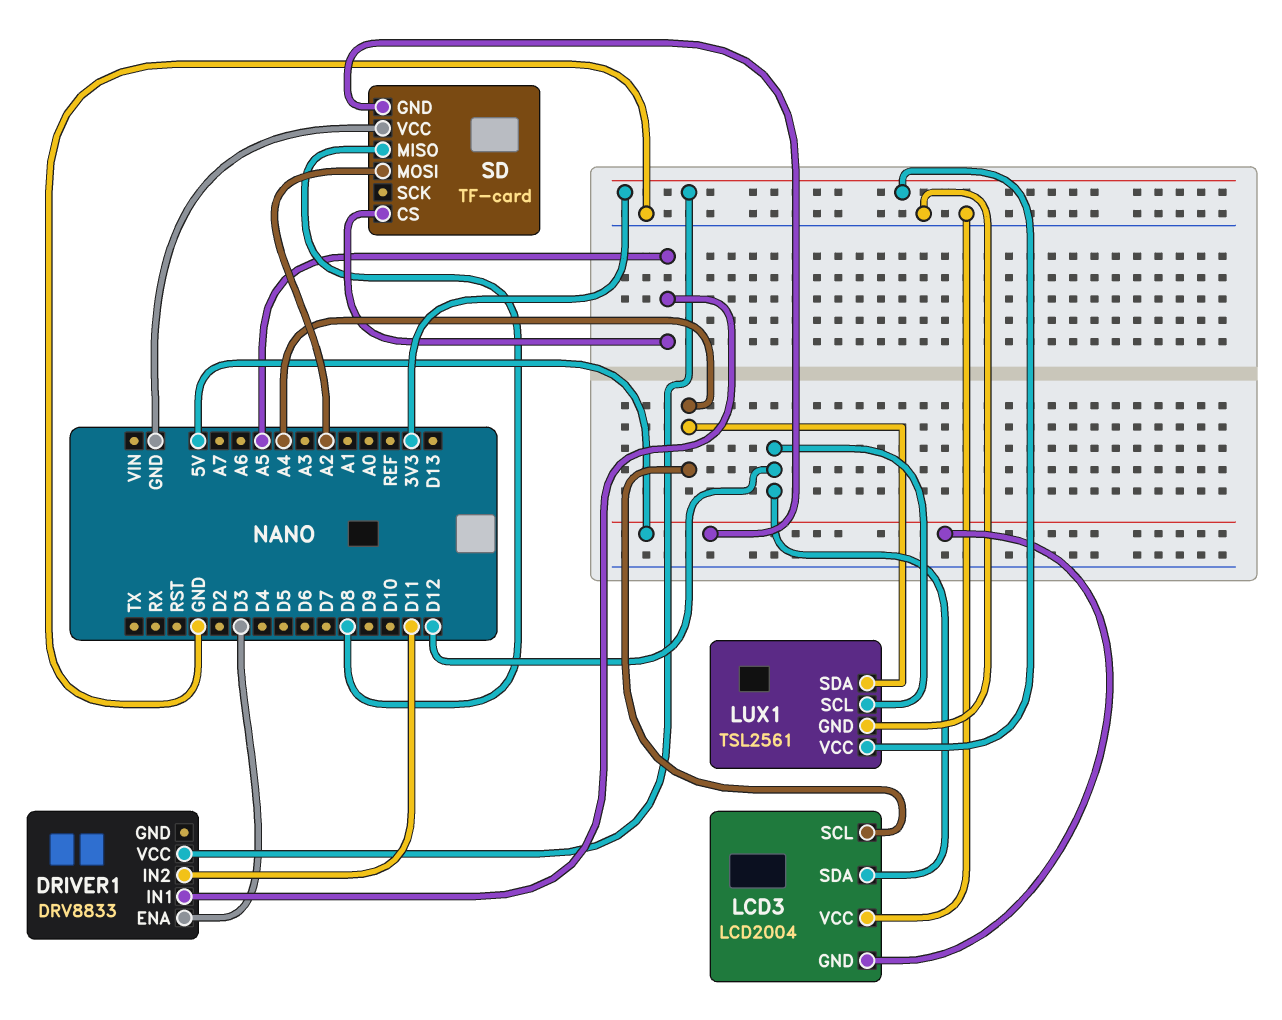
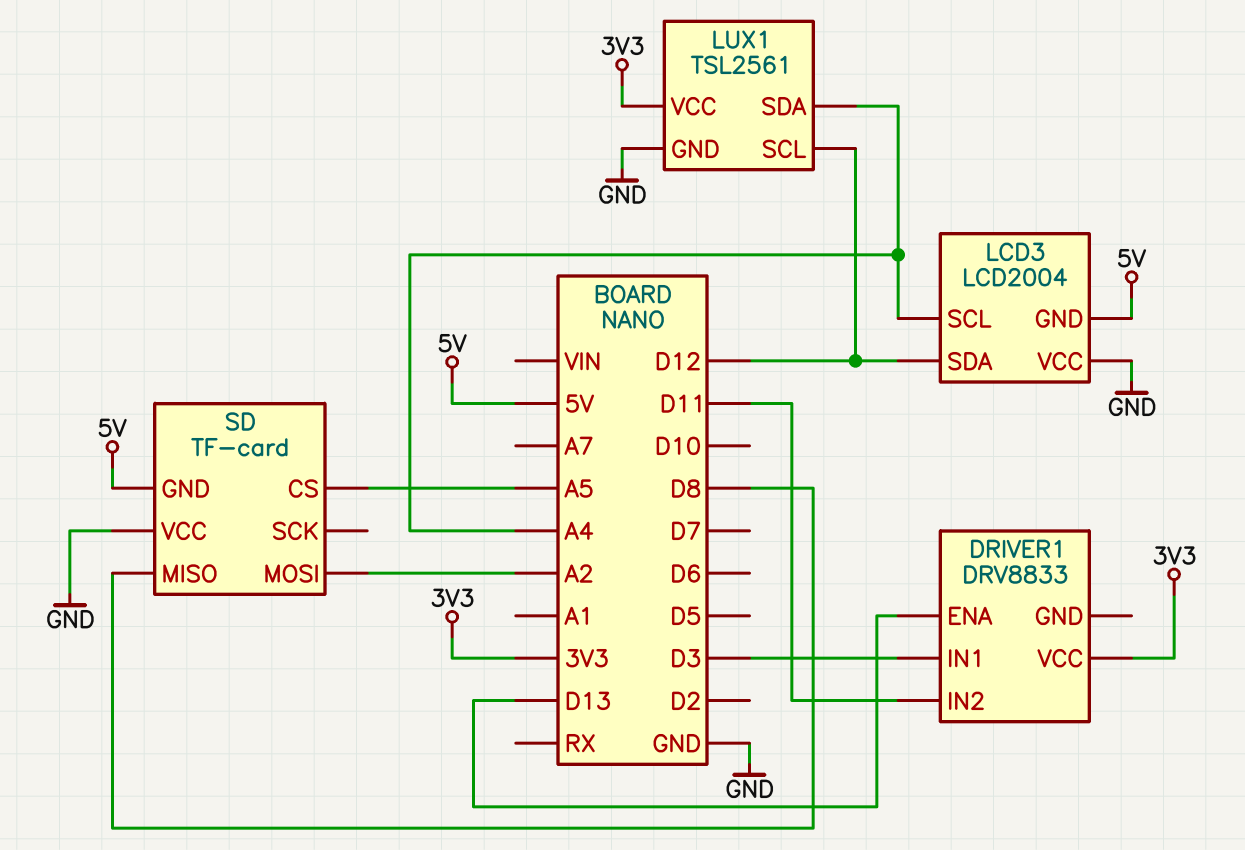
DRIVER1 pin ENA: D3 -> D13
DRIVER1 pin IN1: A5 -> D3

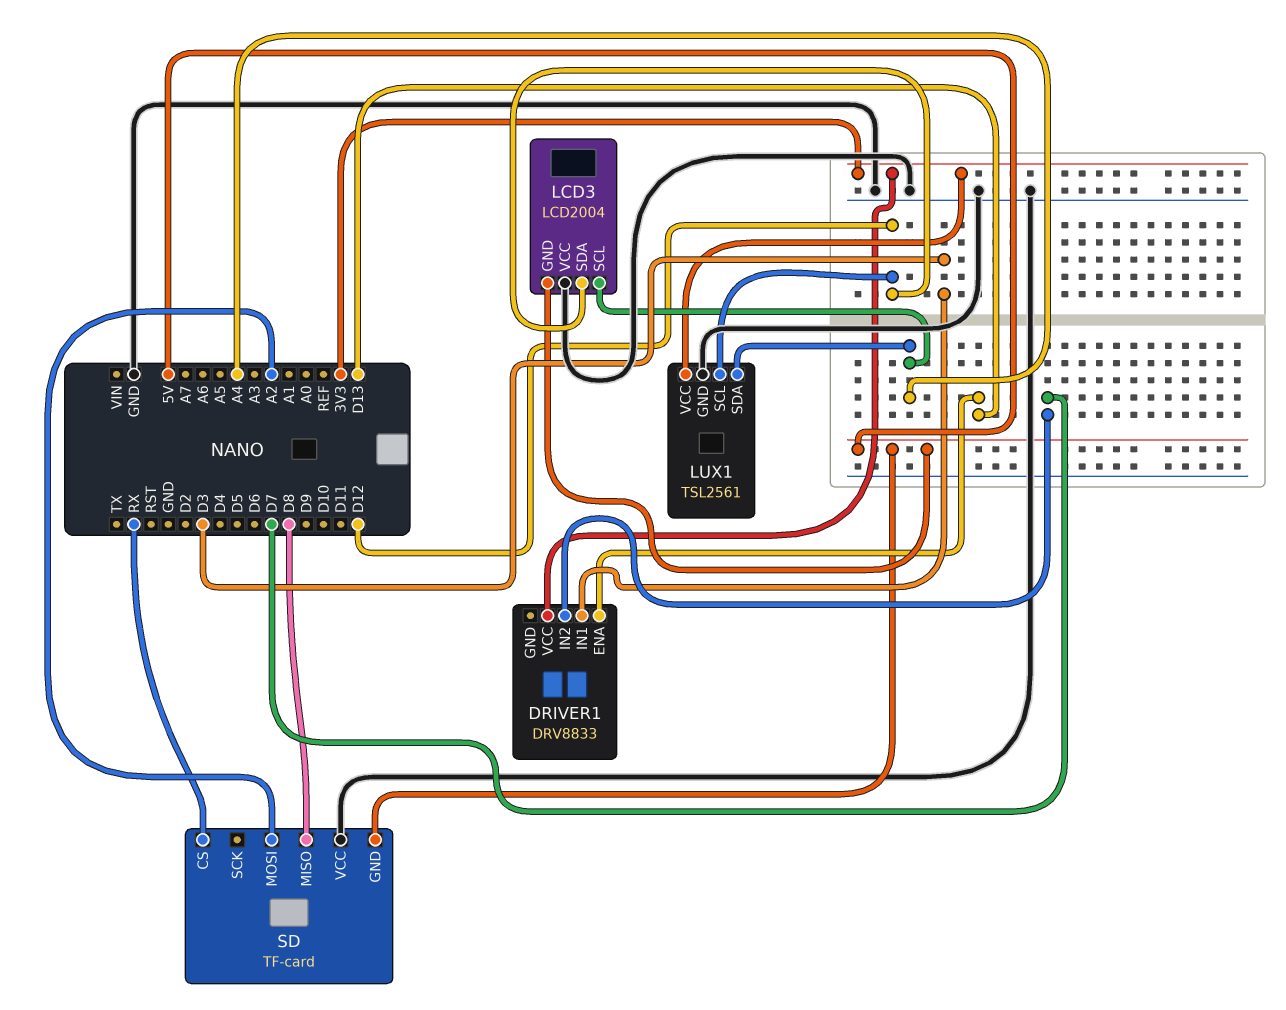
DRIVER1 pin IN2: D11 -> D7
SD pin CS: A5 -> RX

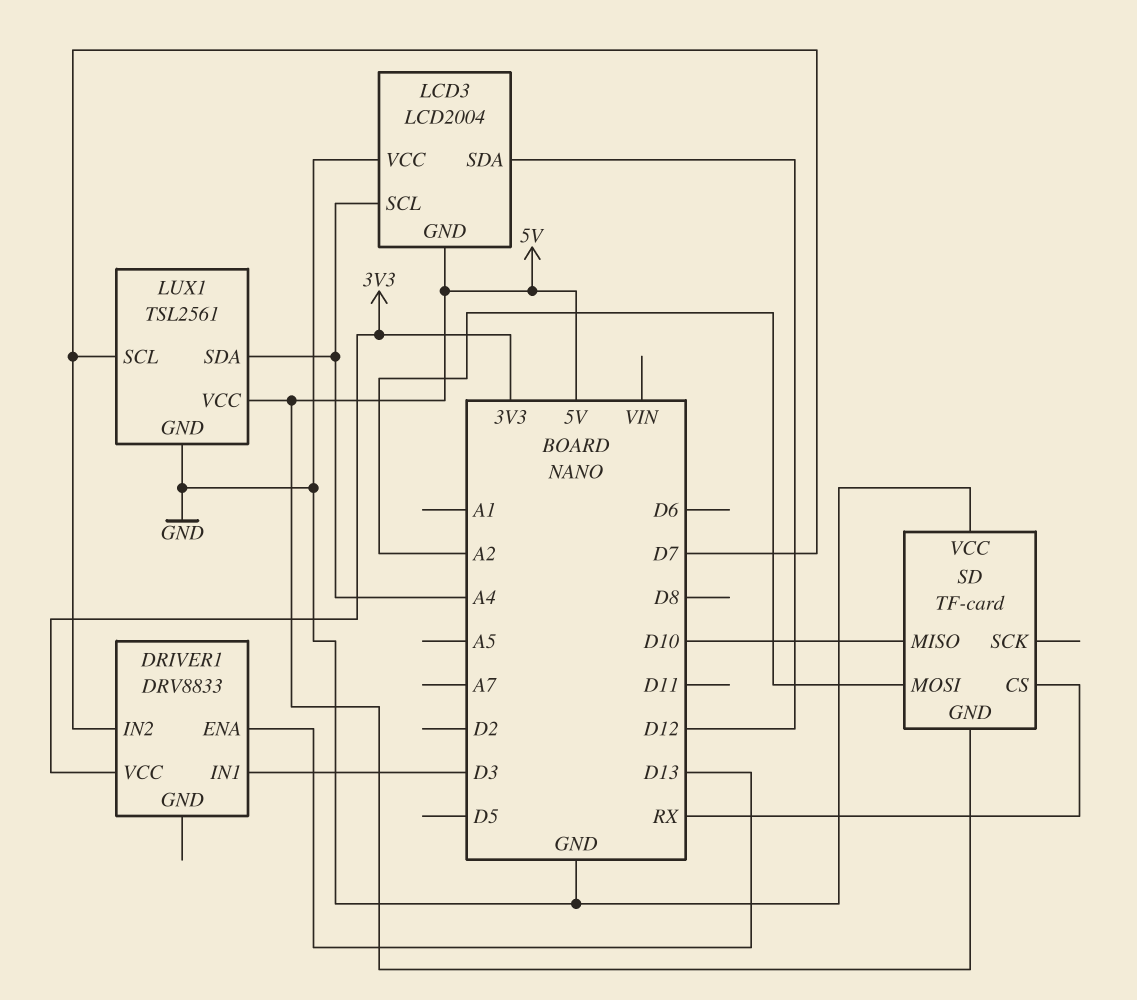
LUX1 pin SCL: D12 -> D7
LUX1 pin VCC: 3V3 -> 5V
SD pin MISO: D8 -> D10

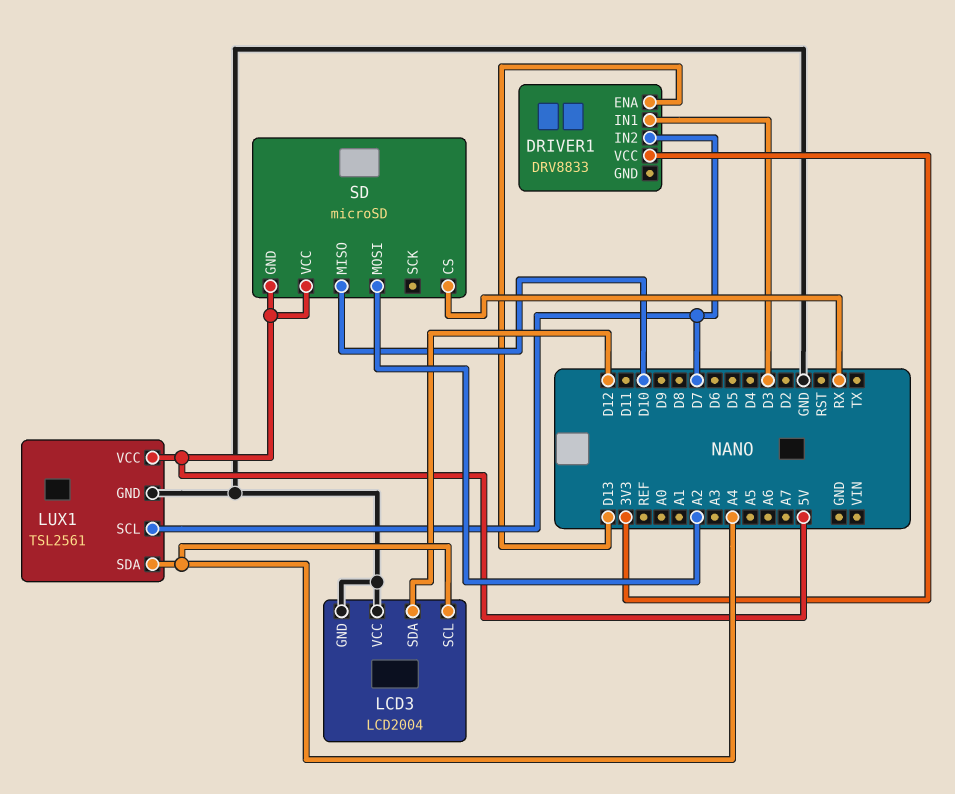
LCD3 pin GND: 5V -> GND
SD: TF-card -> microSD
SD pin VCC: GND -> 5V

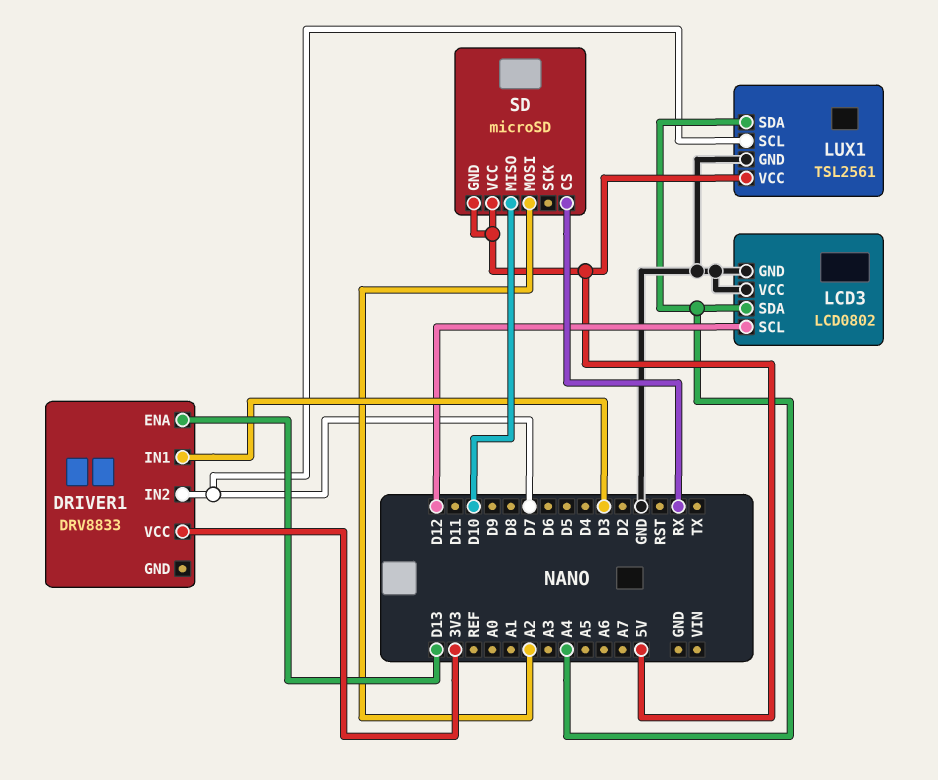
LCD3: LCD2004 -> LCD0802
LCD3 pin SCL: A4 -> D12
LCD3 pin SDA: D12 -> A4

